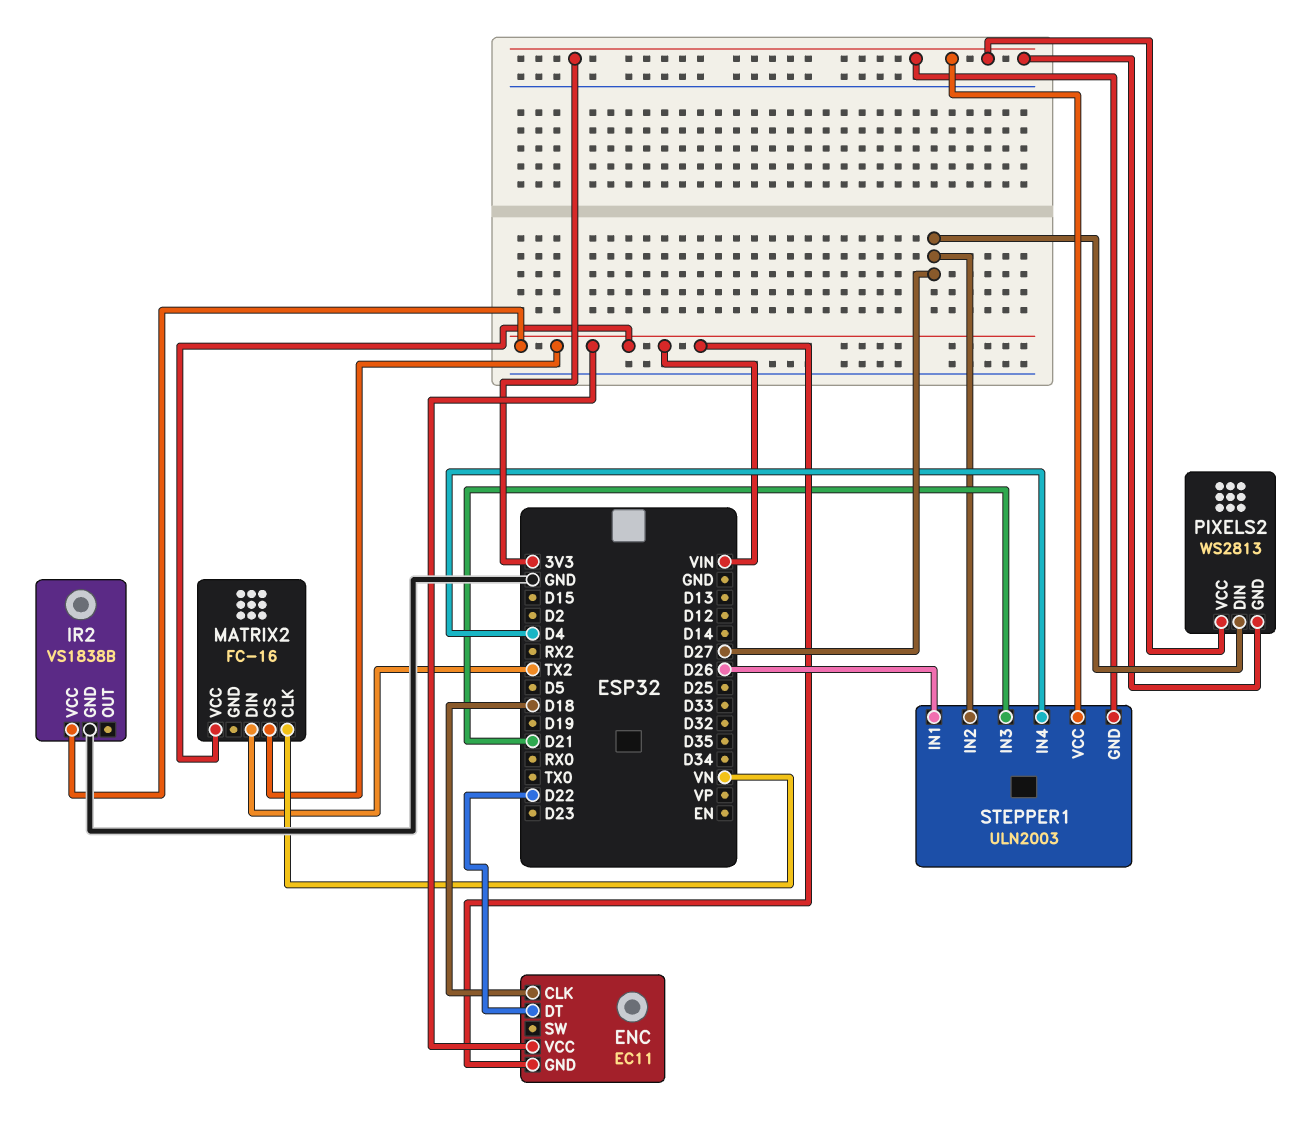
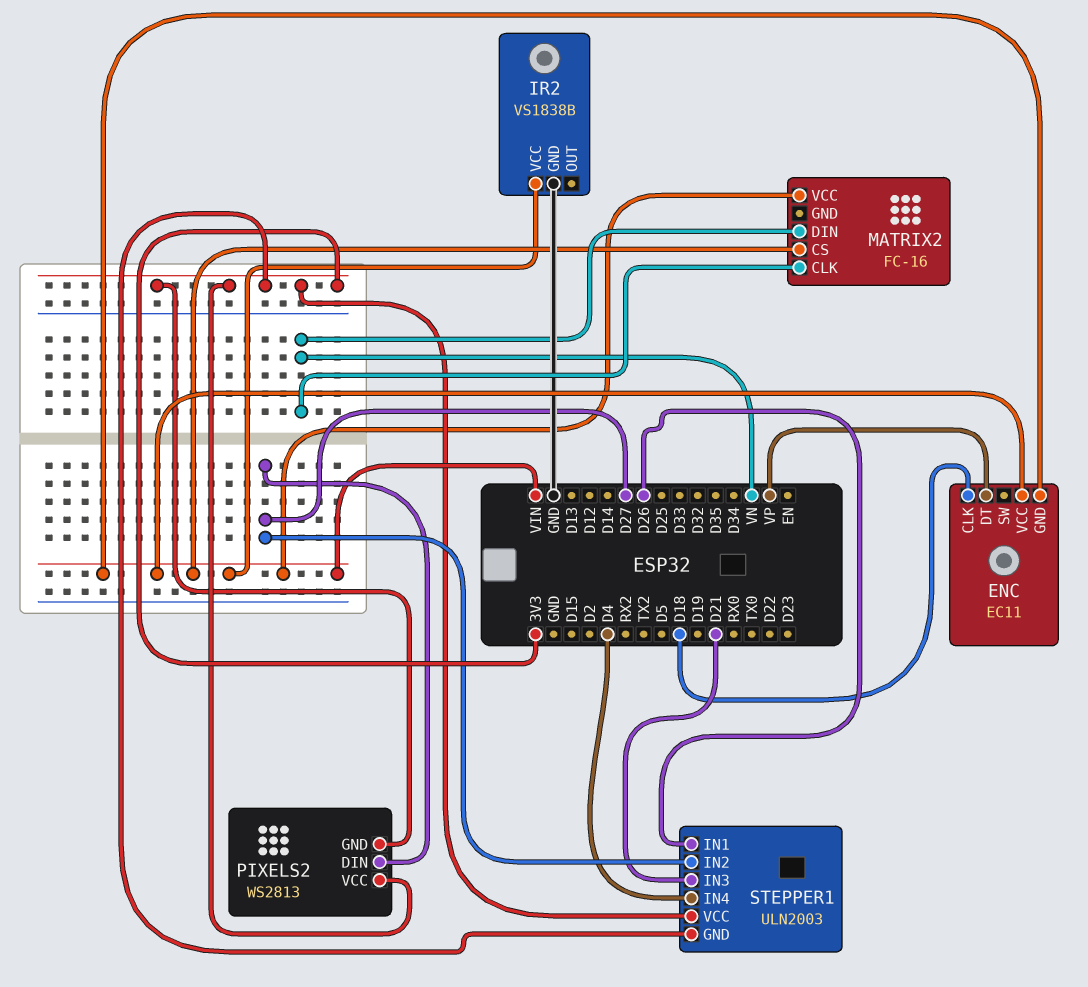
ENC pin DT: D22 -> VP
MATRIX2 pin DIN: TX2 -> VN

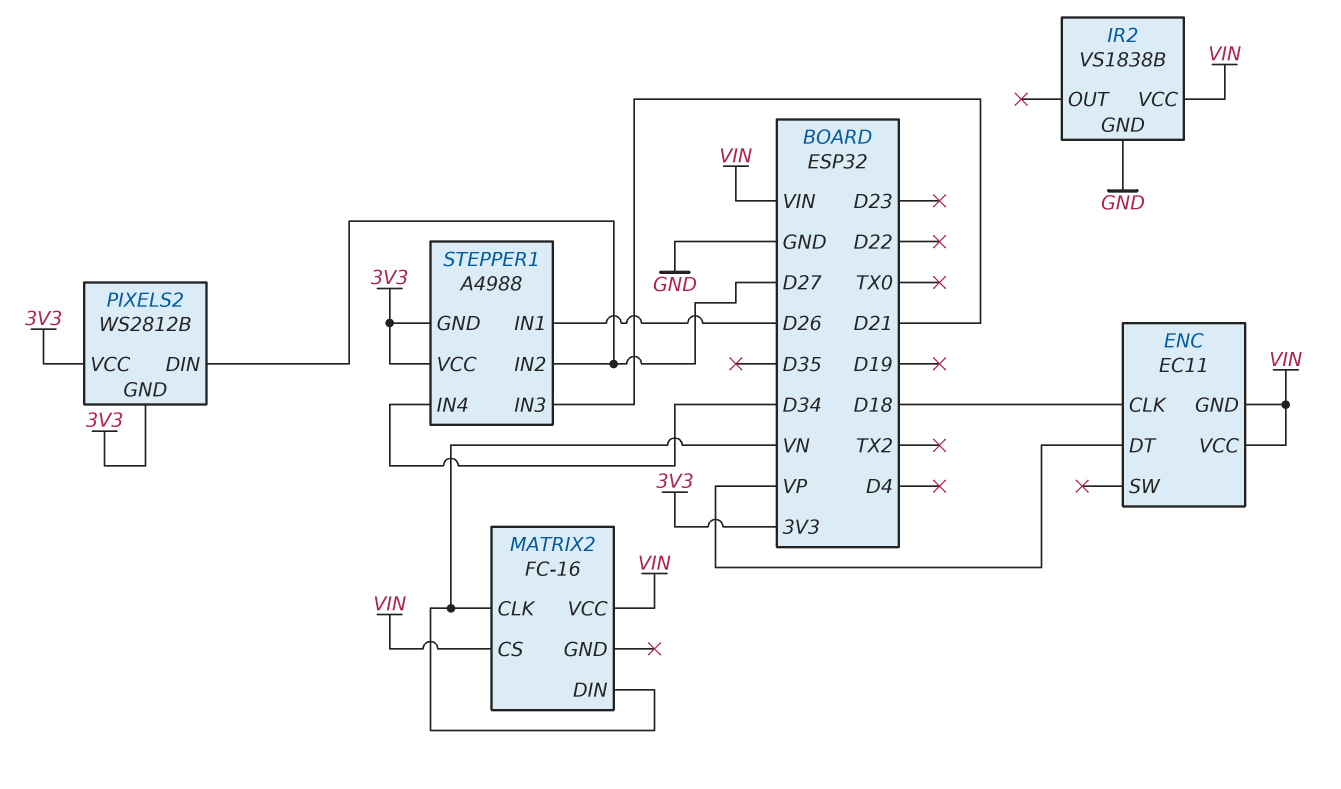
PIXELS2: WS2813 -> WS2812B
STEPPER1: ULN2003 -> A4988
STEPPER1 pin IN4: D4 -> D34

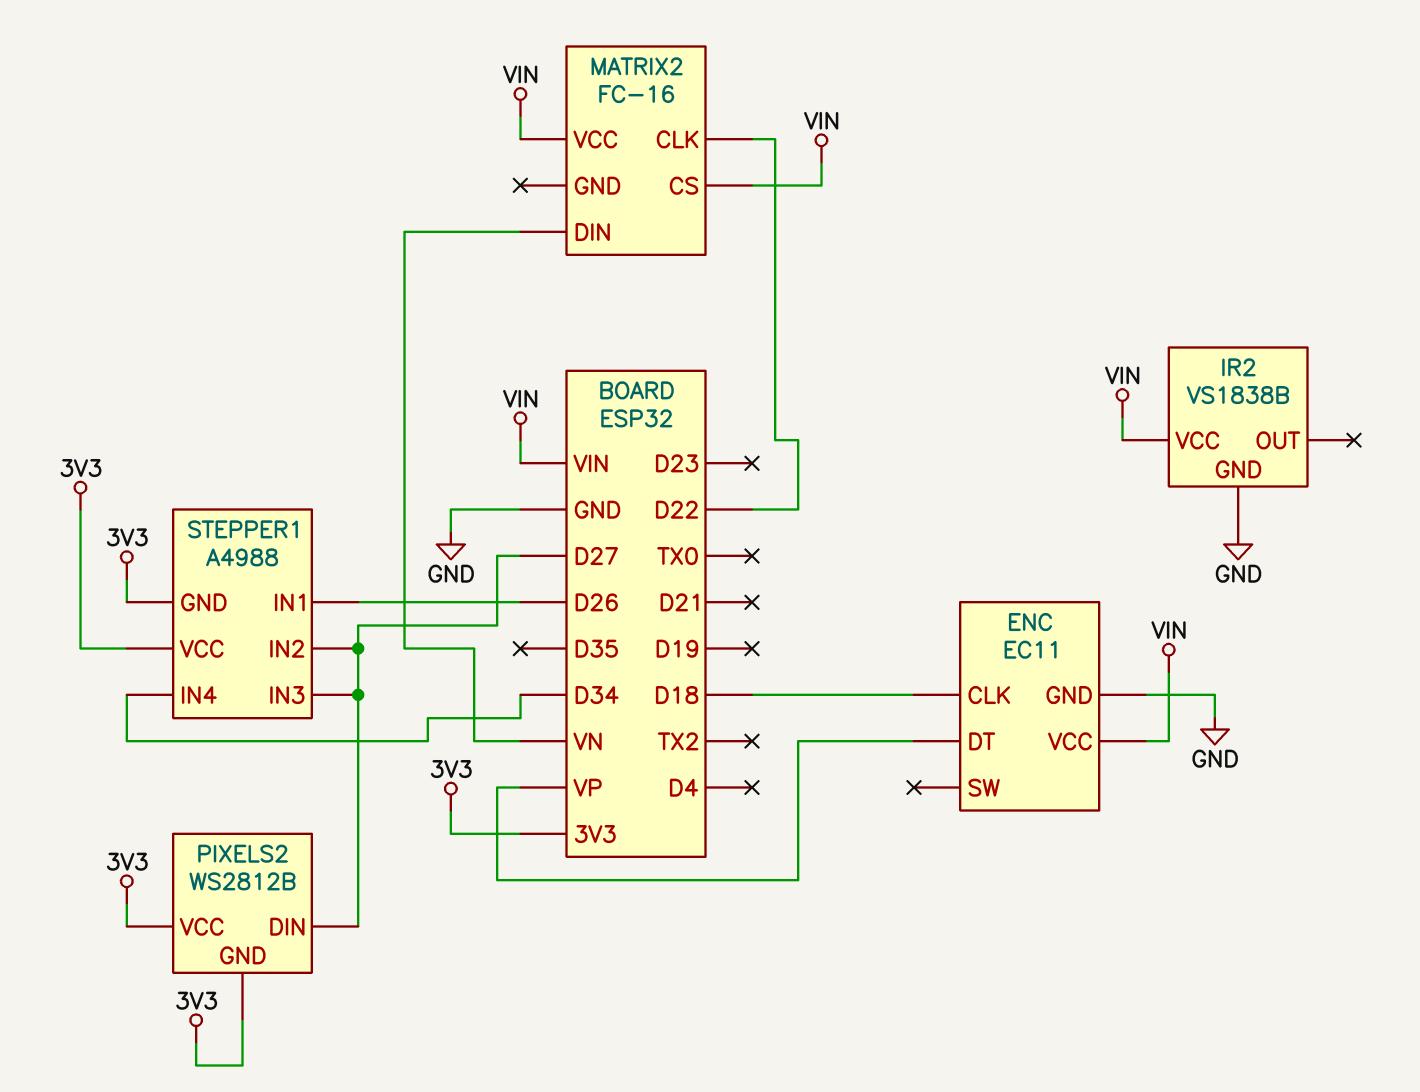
ENC pin GND: VIN -> GND
MATRIX2 pin CLK: VN -> D22
STEPPER1 pin IN3: D21 -> D27

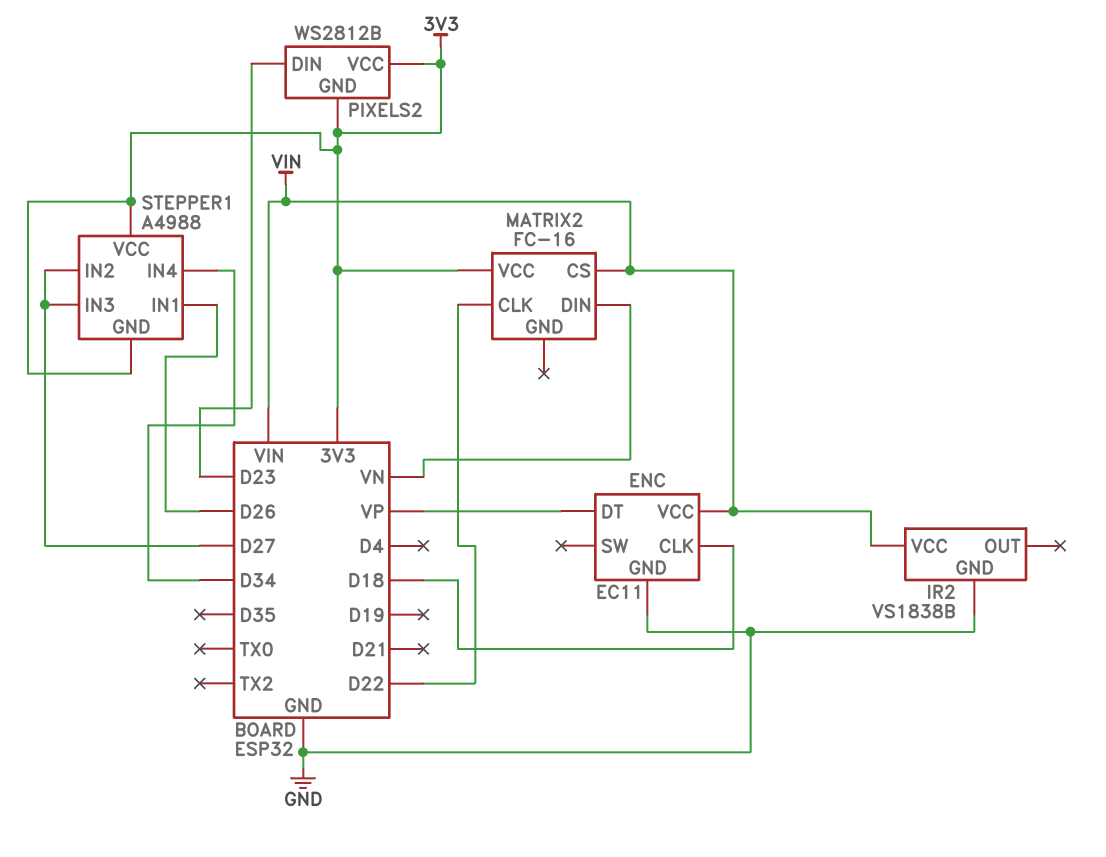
MATRIX2 pin VCC: VIN -> 3V3
PIXELS2 pin DIN: D27 -> D23

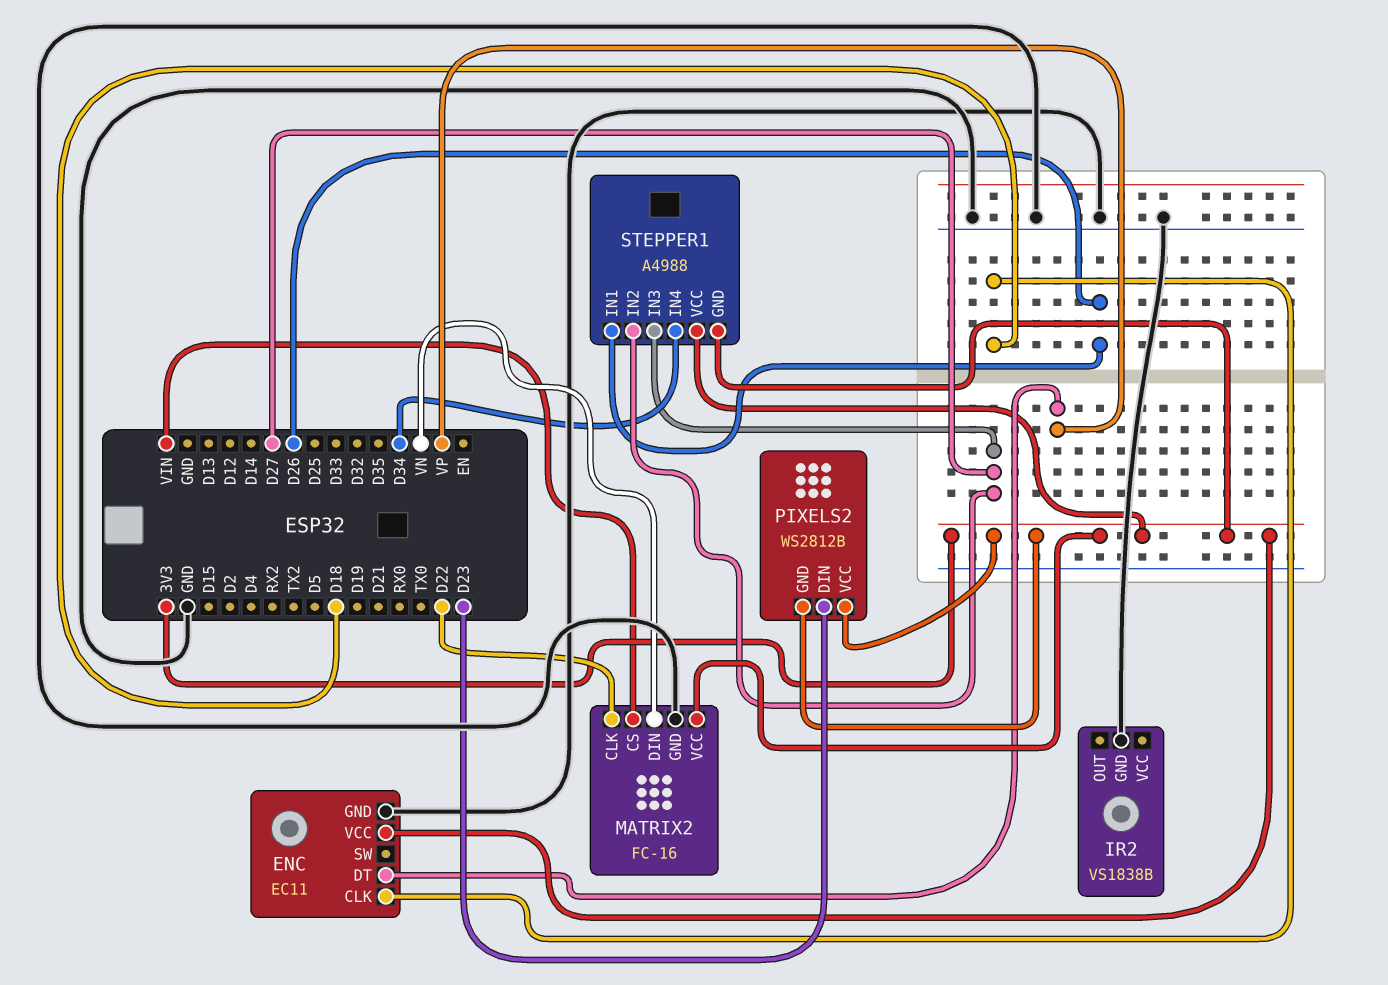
ENC pin VCC: VIN -> 3V3
IR2 pin VCC: VIN -> none
MATRIX2 pin GND: none -> GND

